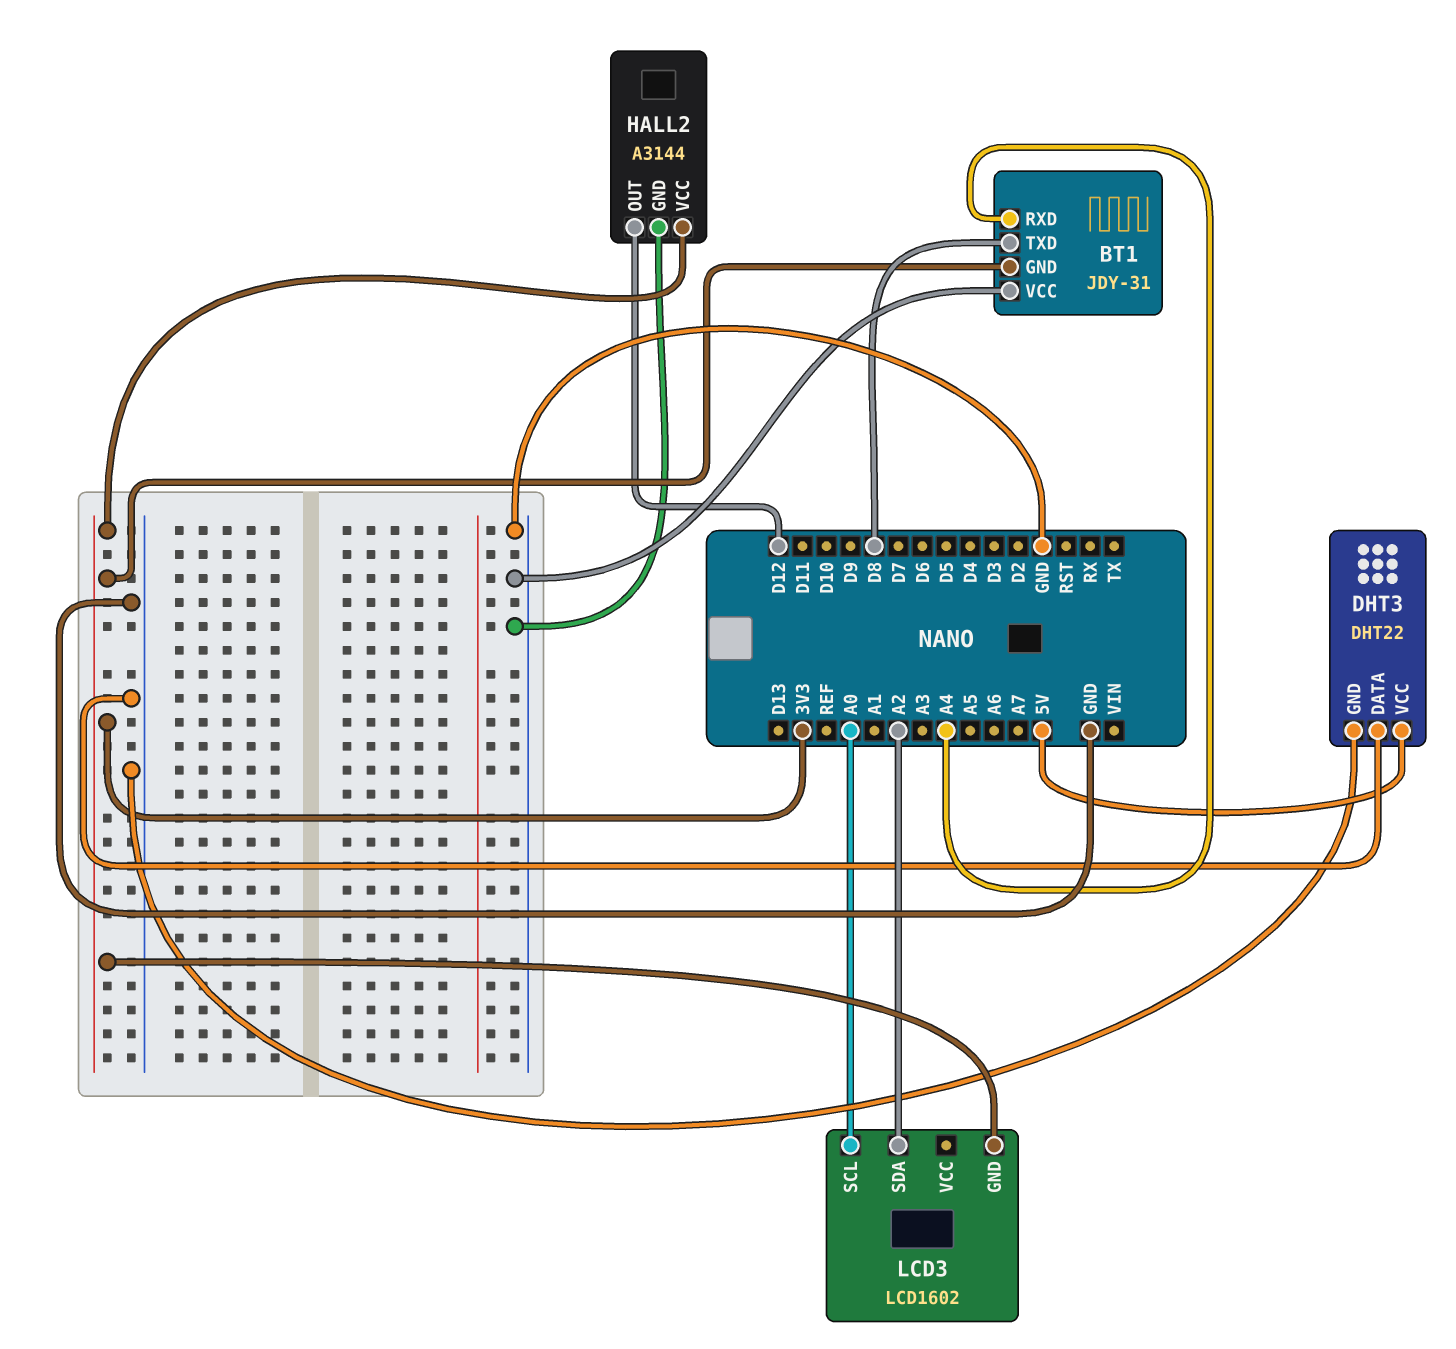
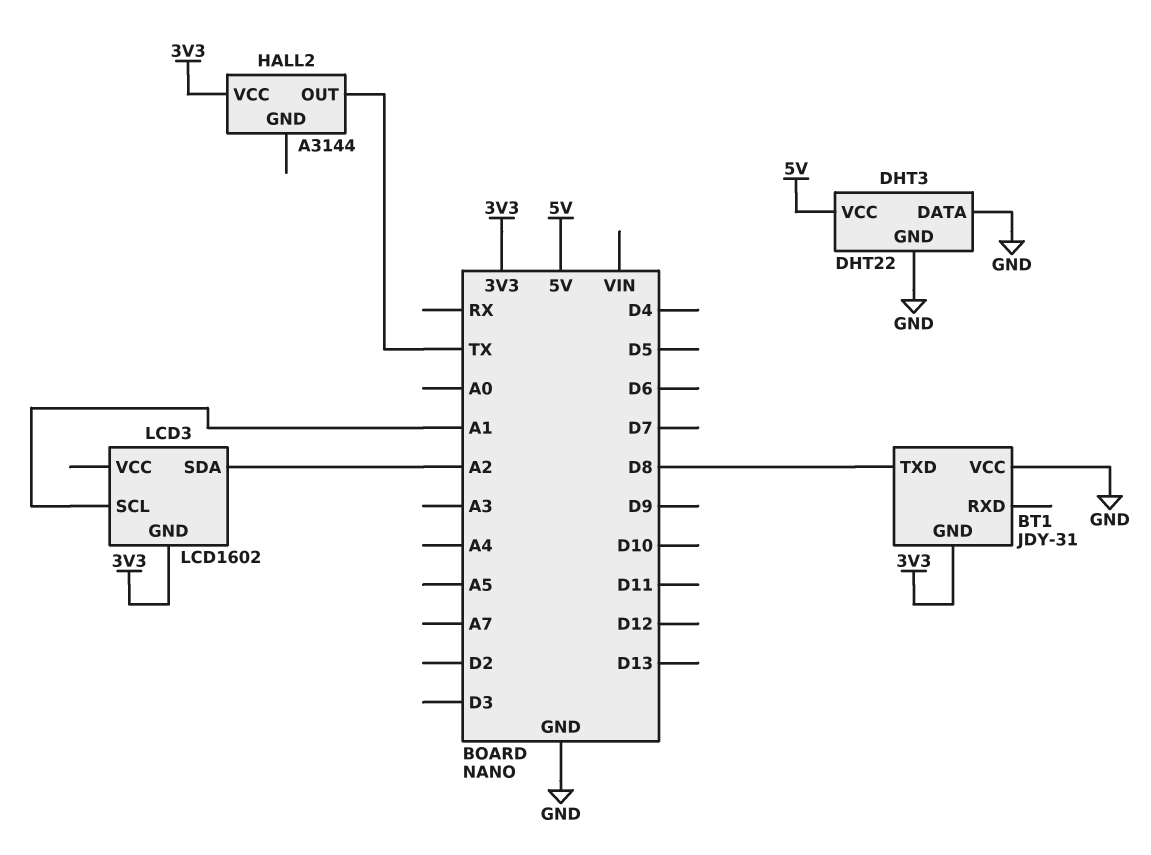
BT1 pin RXD: A4 -> none
HALL2 pin GND: GND -> none
HALL2 pin OUT: D12 -> TX
LCD3 pin SCL: A0 -> A1

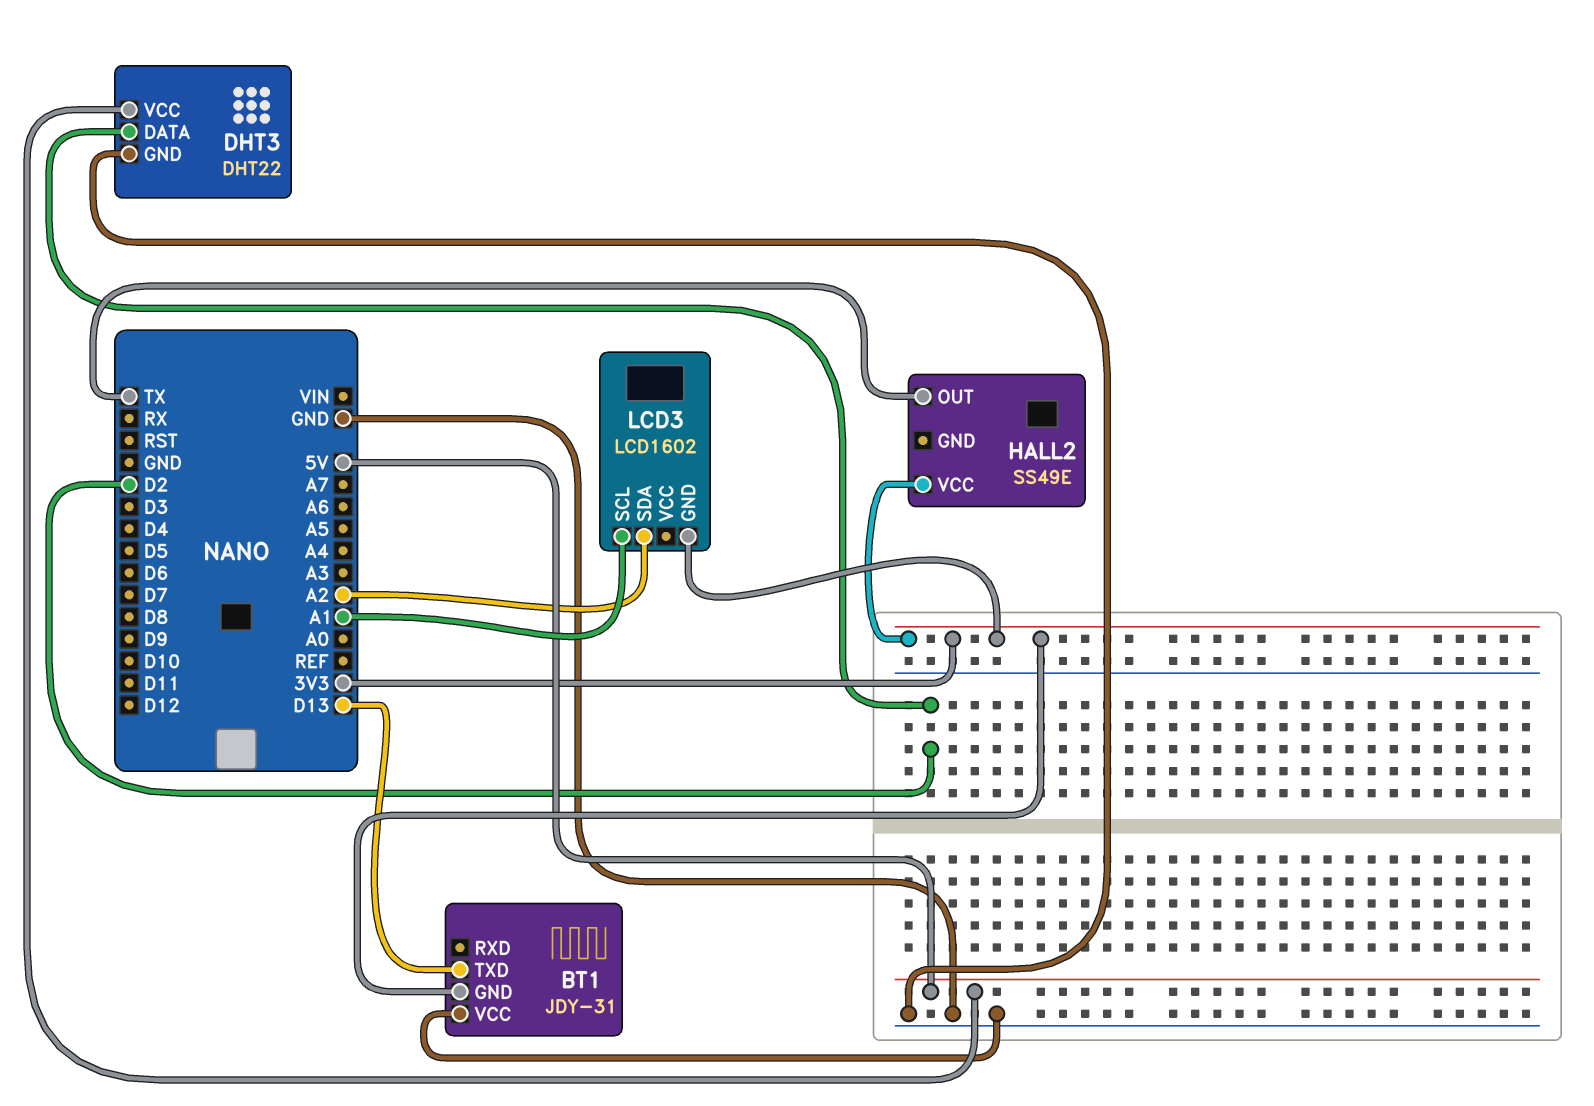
BT1 pin TXD: D8 -> D13
DHT3 pin DATA: GND -> D2
HALL2: A3144 -> SS49E

